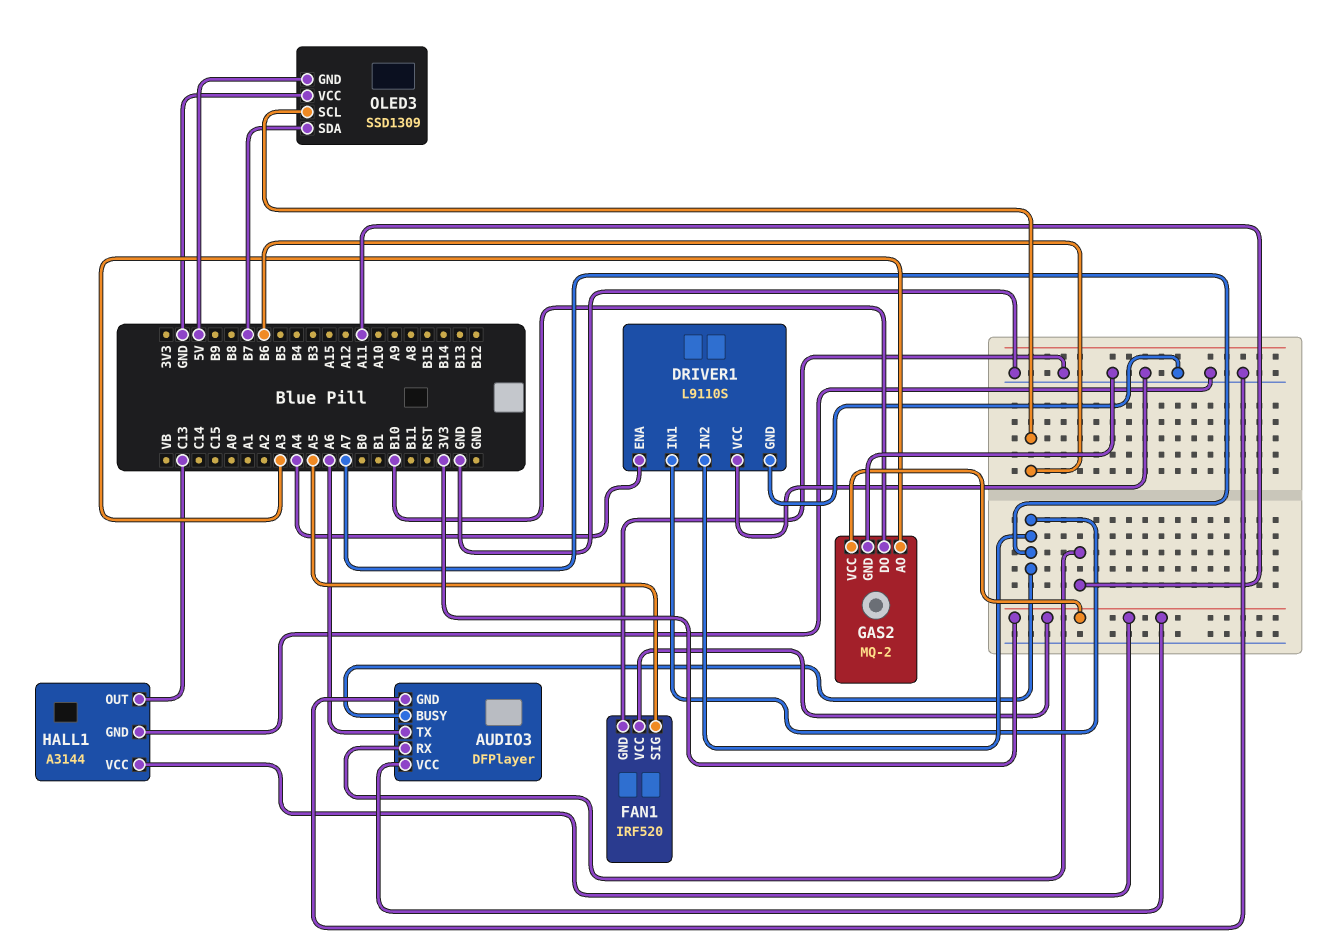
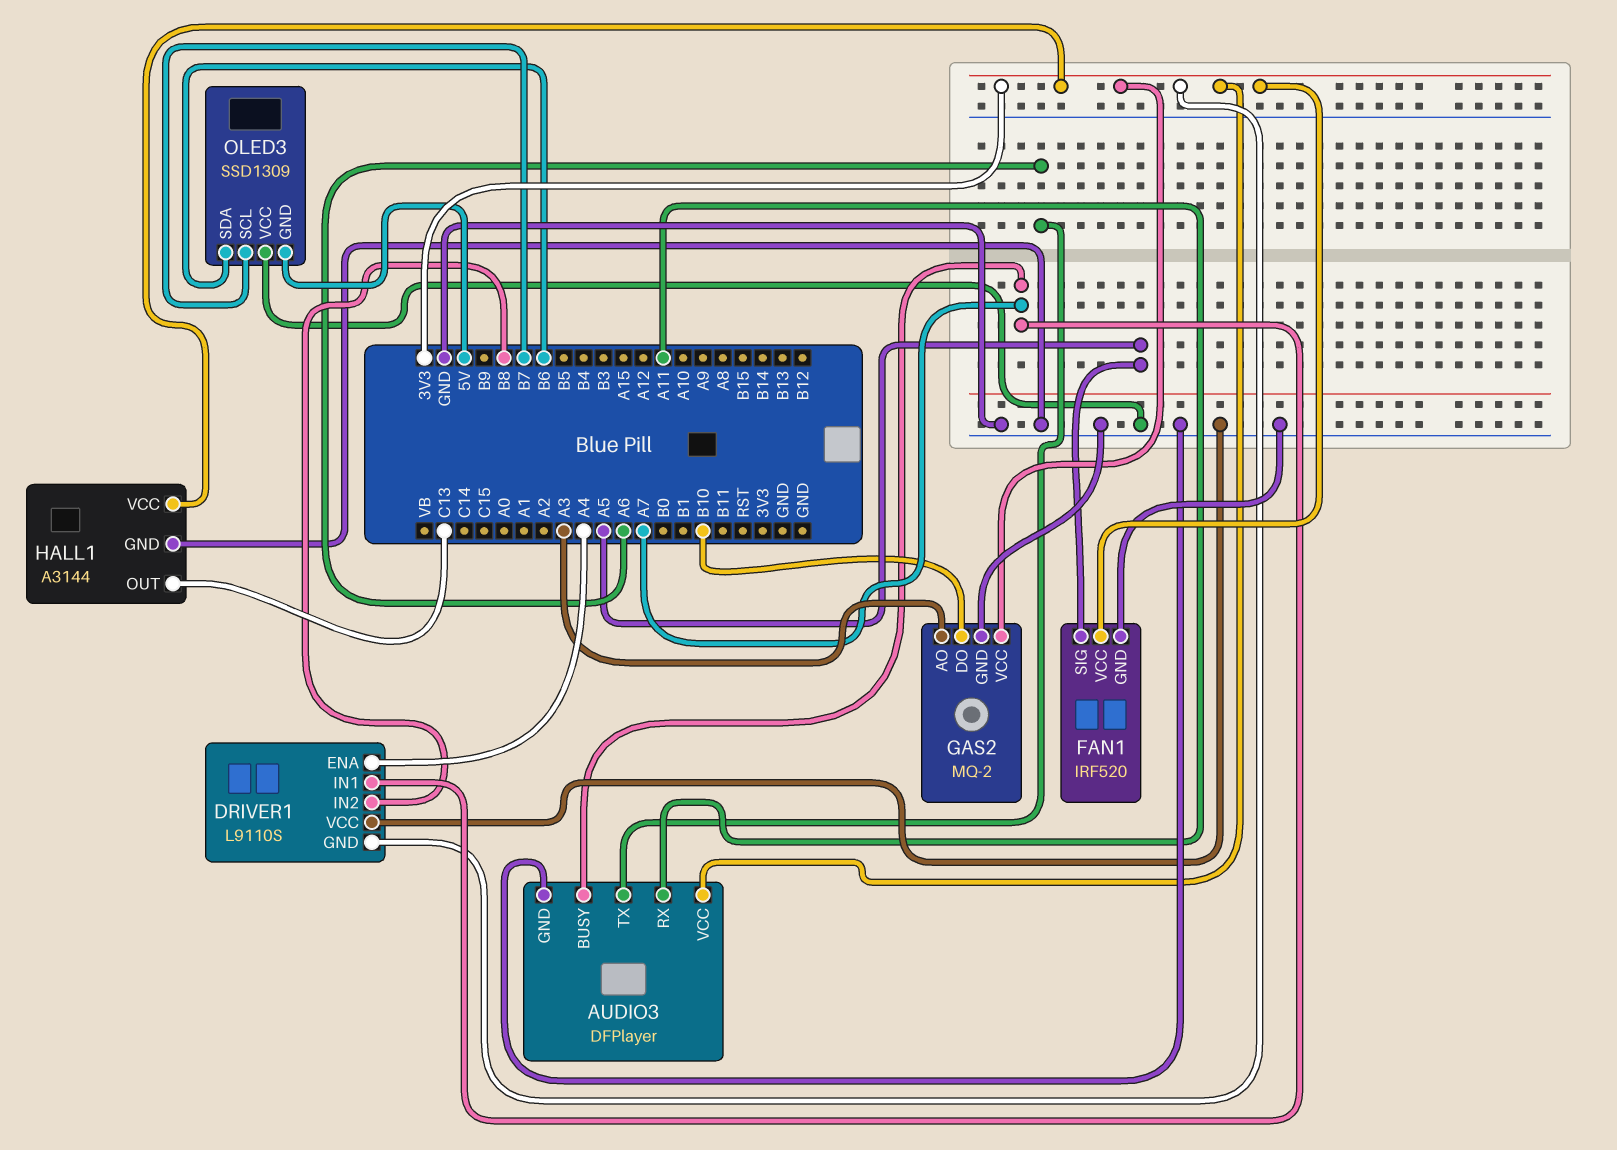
DRIVER1 pin GND: GND -> 3V3
DRIVER1 pin IN2: A7 -> B8
OLED3 pin SCL: B6 -> B7
OLED3 pin SDA: B7 -> B6

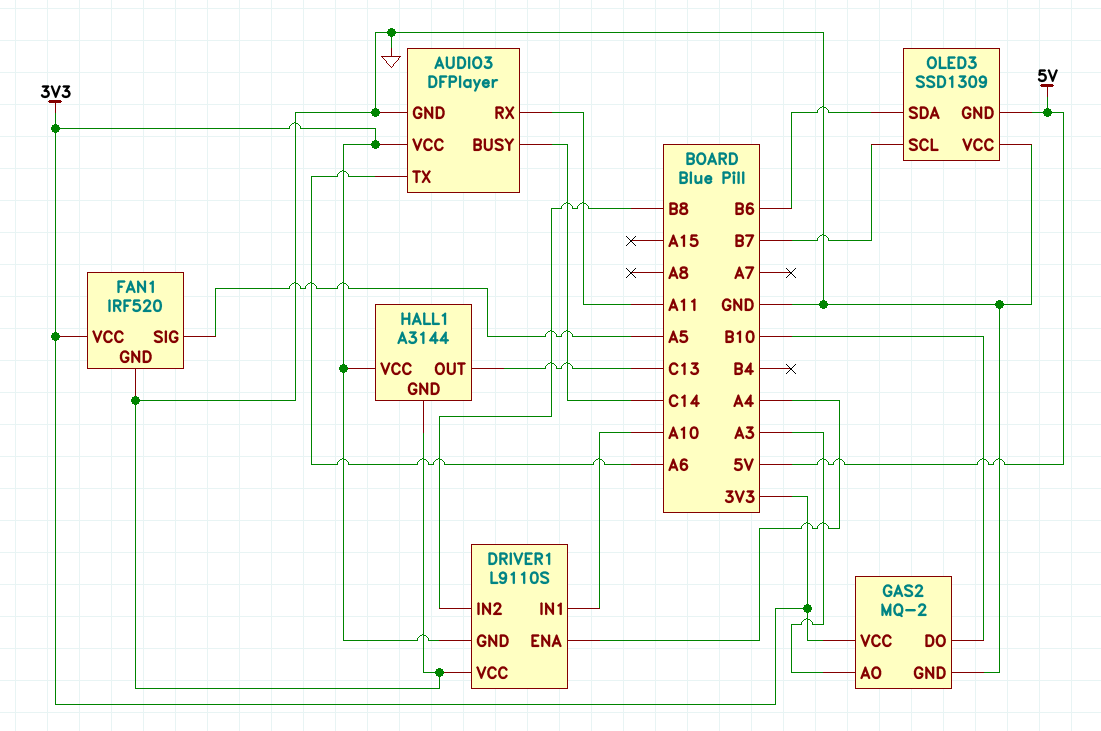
AUDIO3 pin BUSY: A7 -> C14
DRIVER1 pin IN1: A7 -> A10

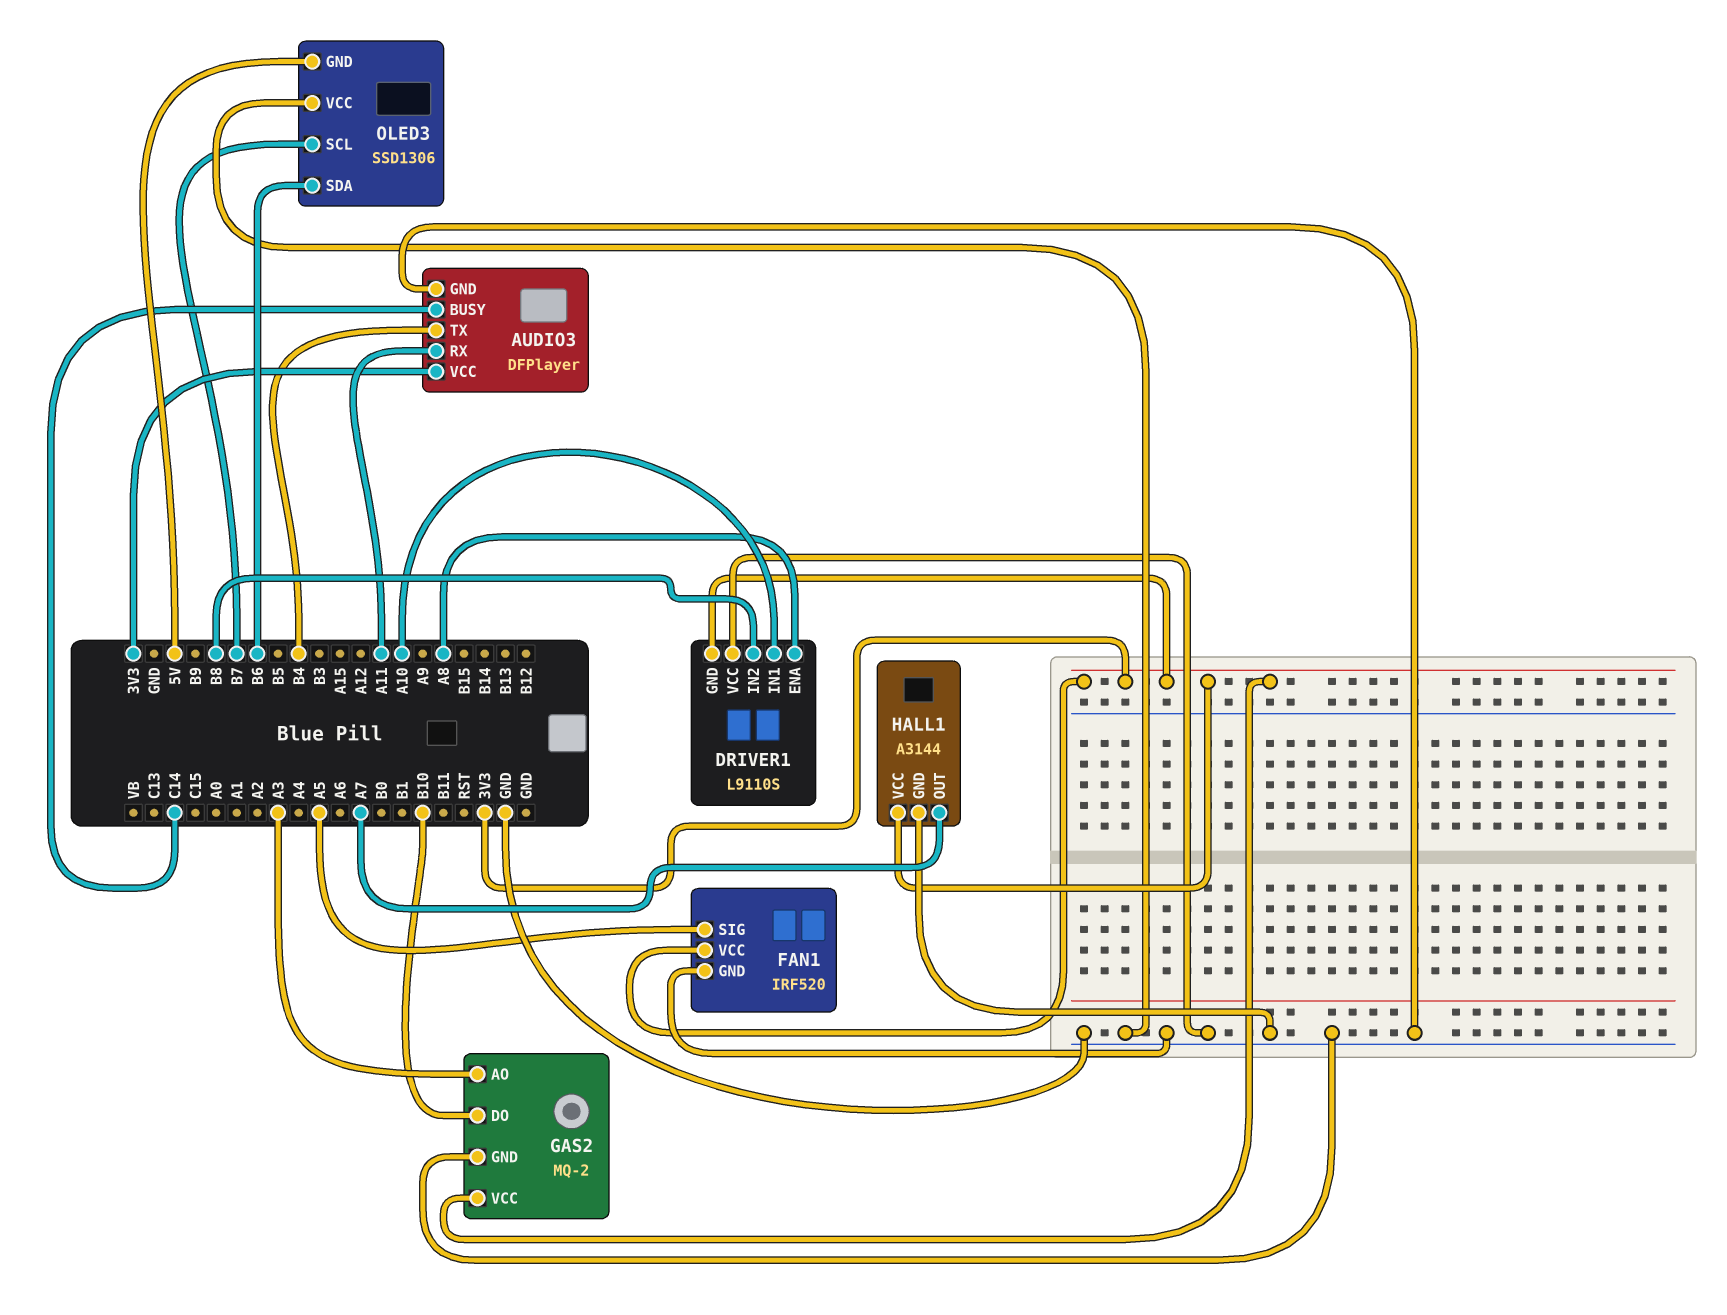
AUDIO3 pin TX: A6 -> B4
DRIVER1 pin ENA: A4 -> A8
HALL1 pin OUT: C13 -> A7
OLED3: SSD1309 -> SSD1306

